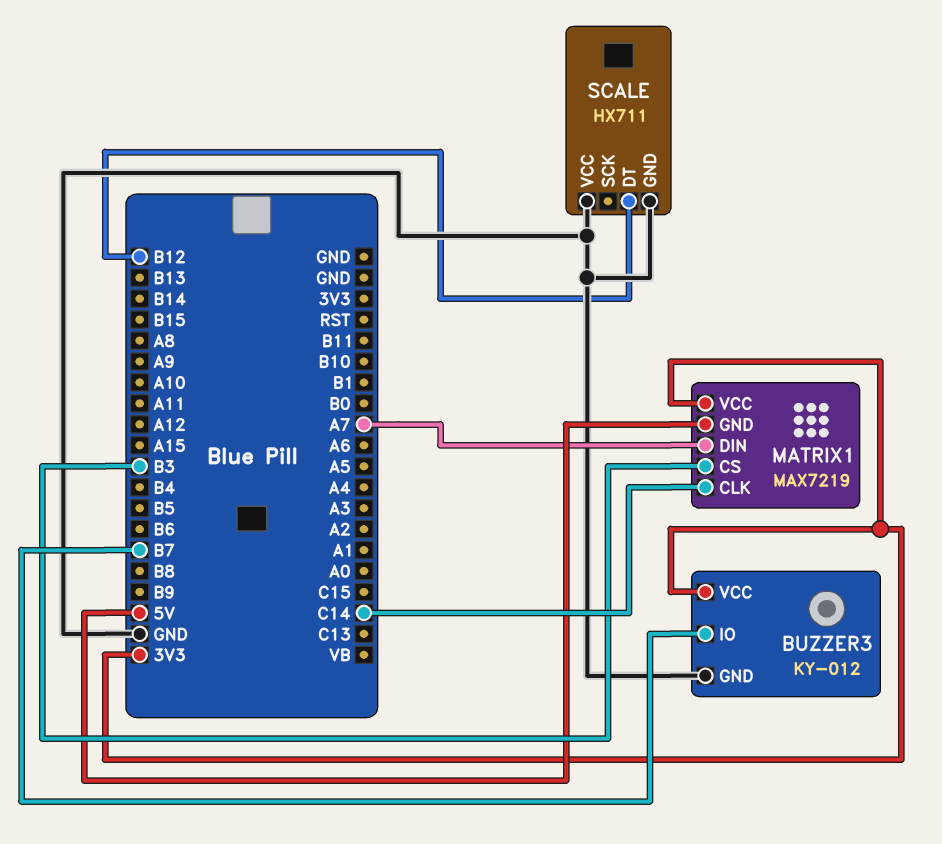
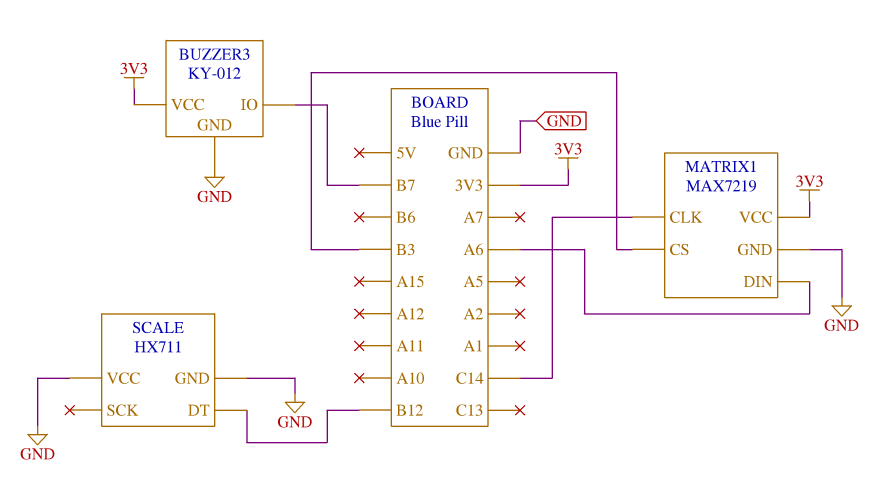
MATRIX1 pin DIN: A7 -> A6
MATRIX1 pin GND: 5V -> GND

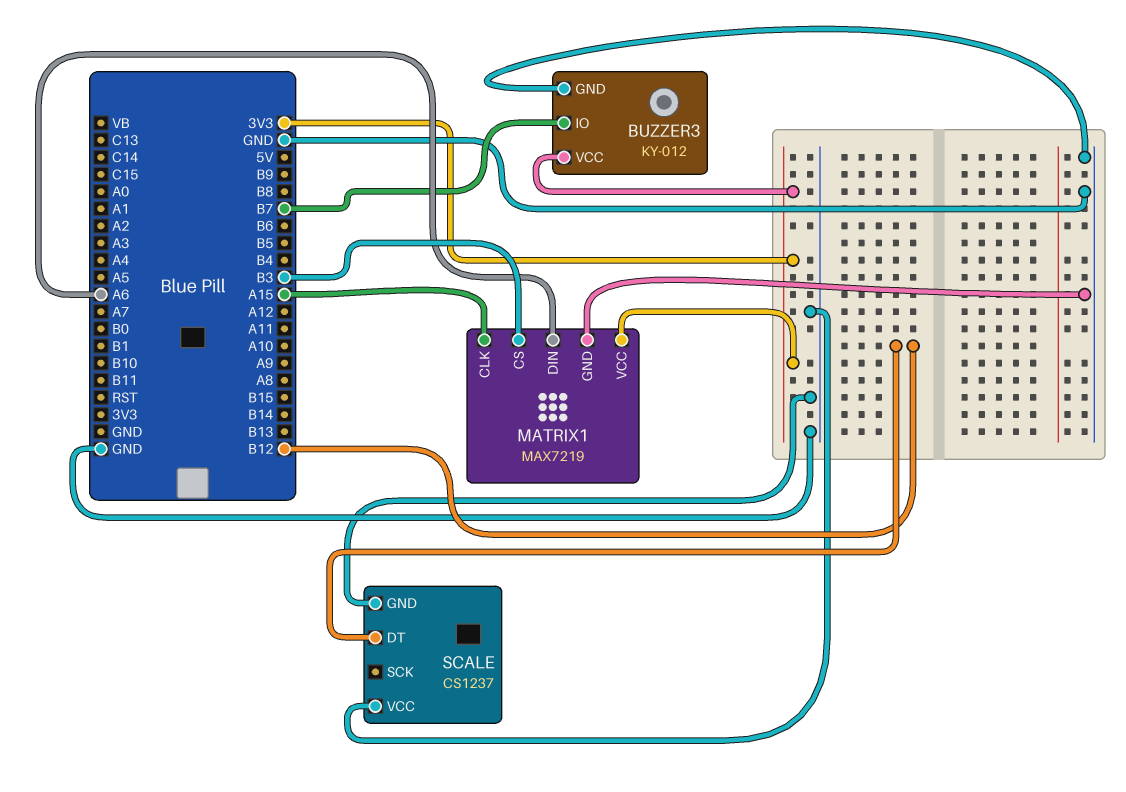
MATRIX1 pin CLK: C14 -> A15
SCALE: HX711 -> CS1237

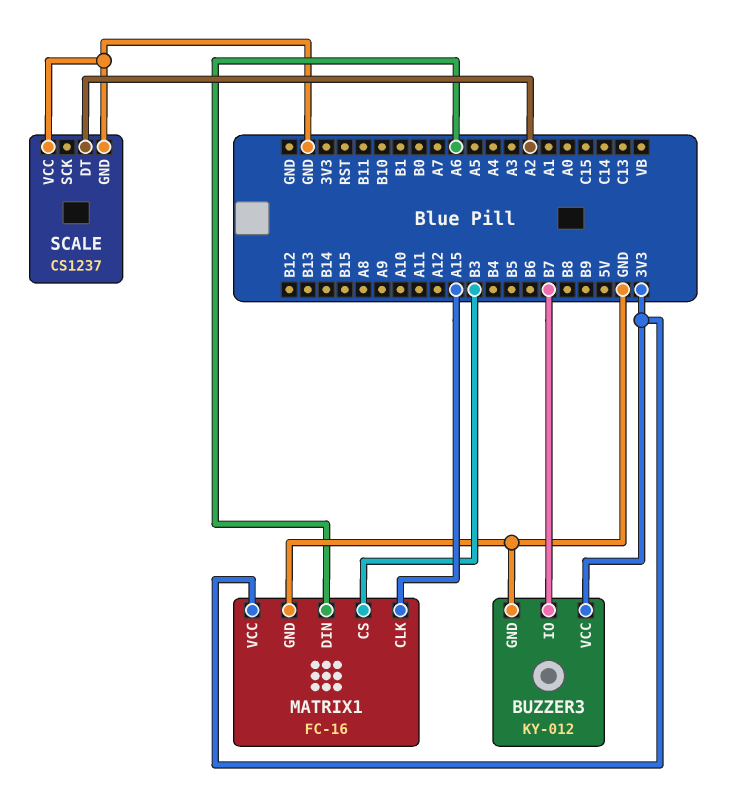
MATRIX1: MAX7219 -> FC-16
SCALE pin DT: B12 -> A2

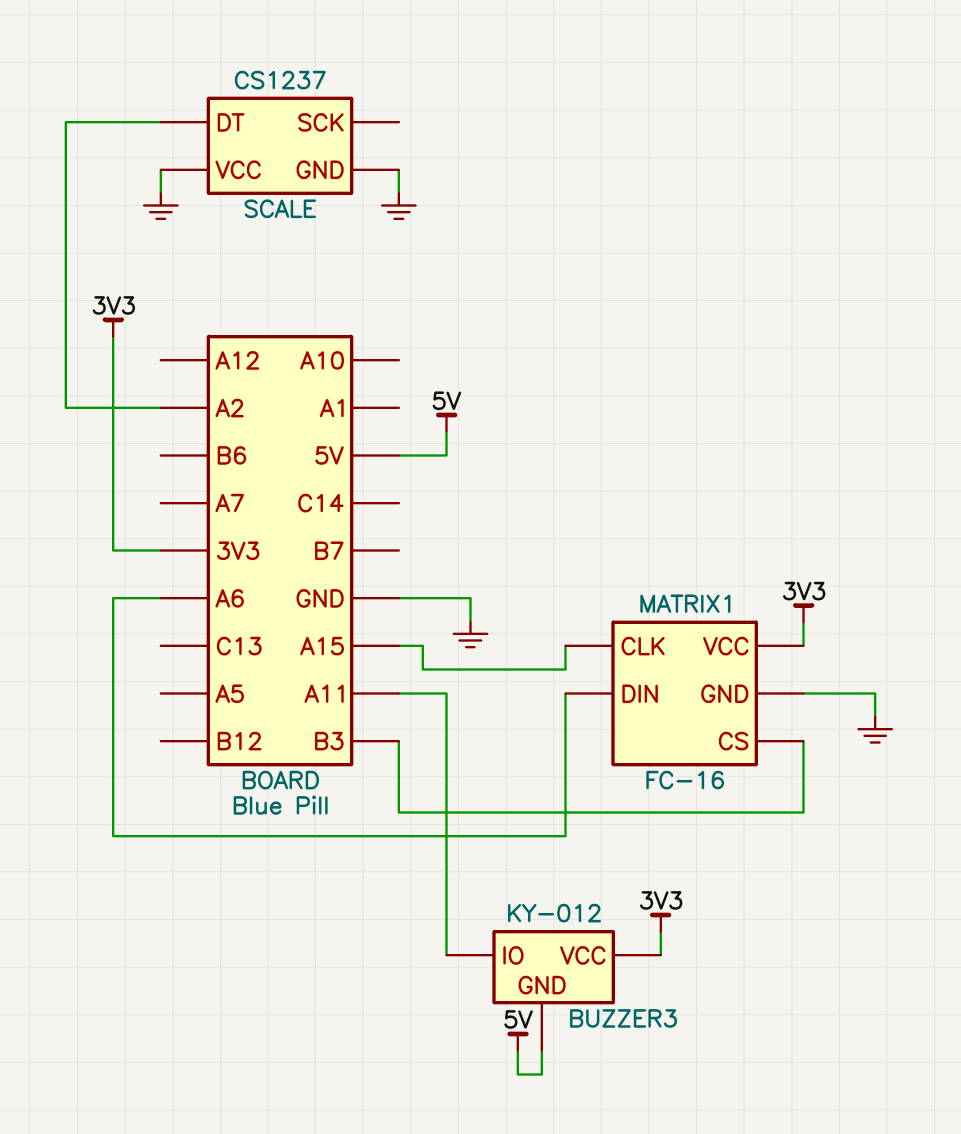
BUZZER3 pin GND: GND -> 5V
BUZZER3 pin IO: B7 -> A11

